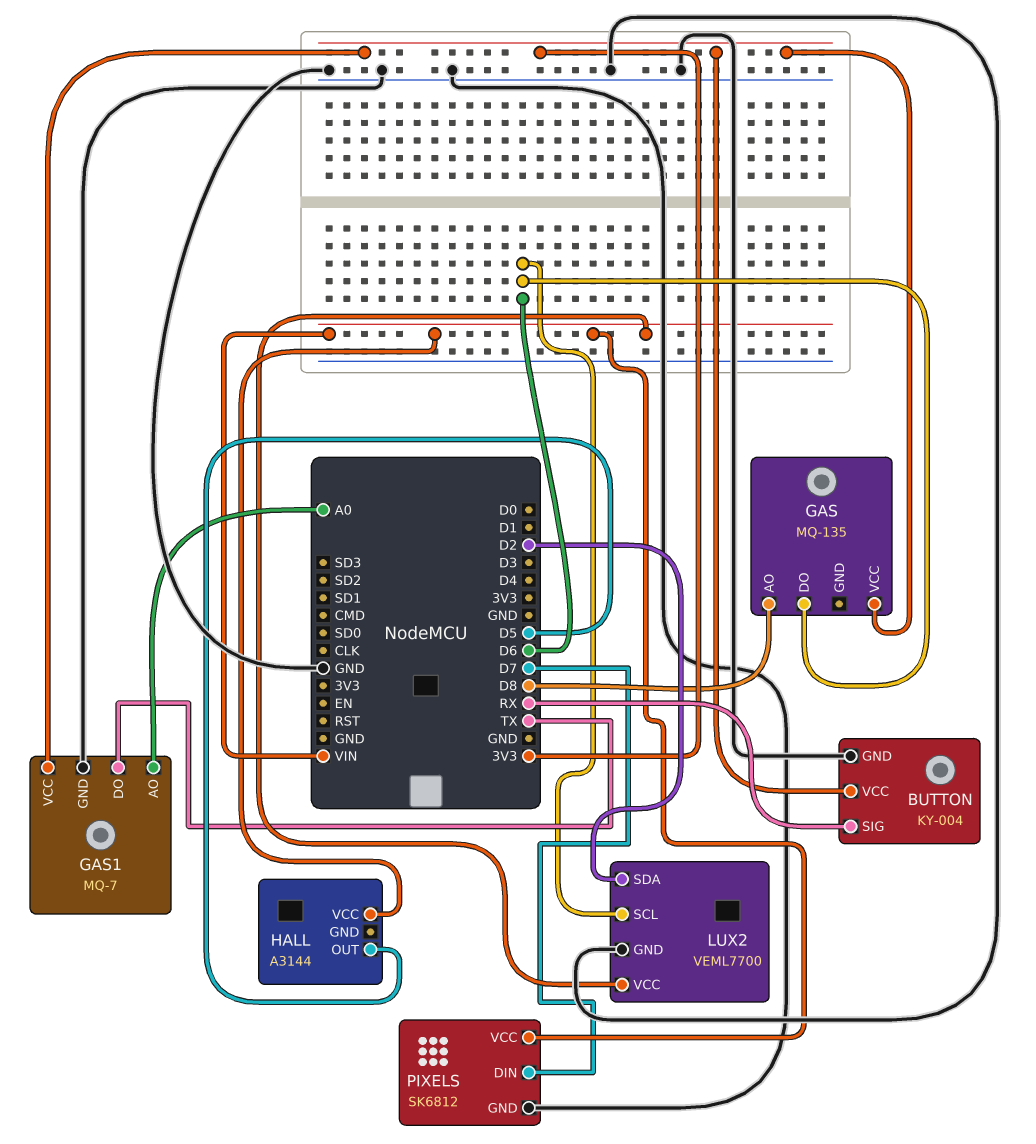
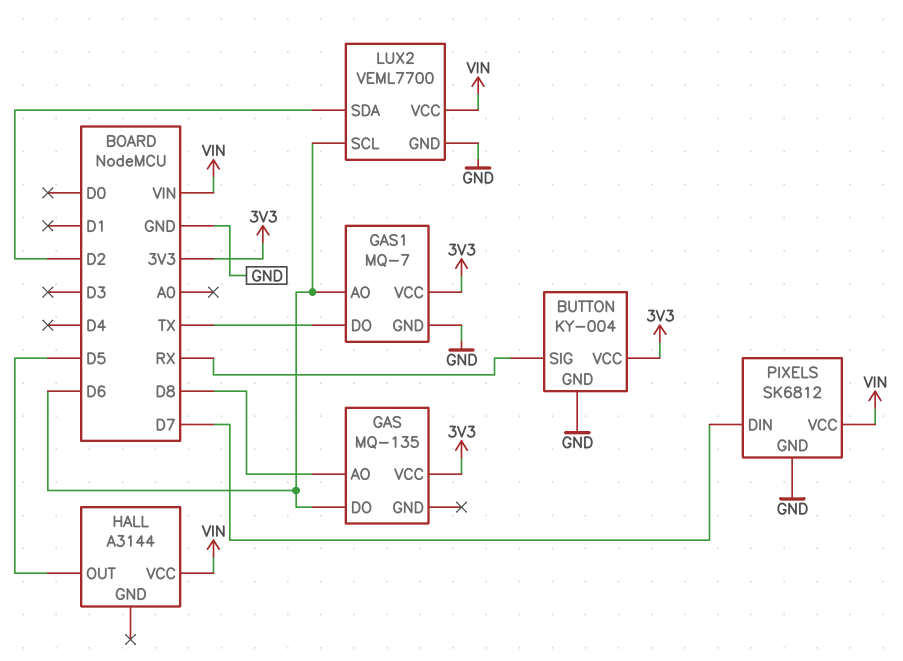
GAS1 pin AO: A0 -> D6

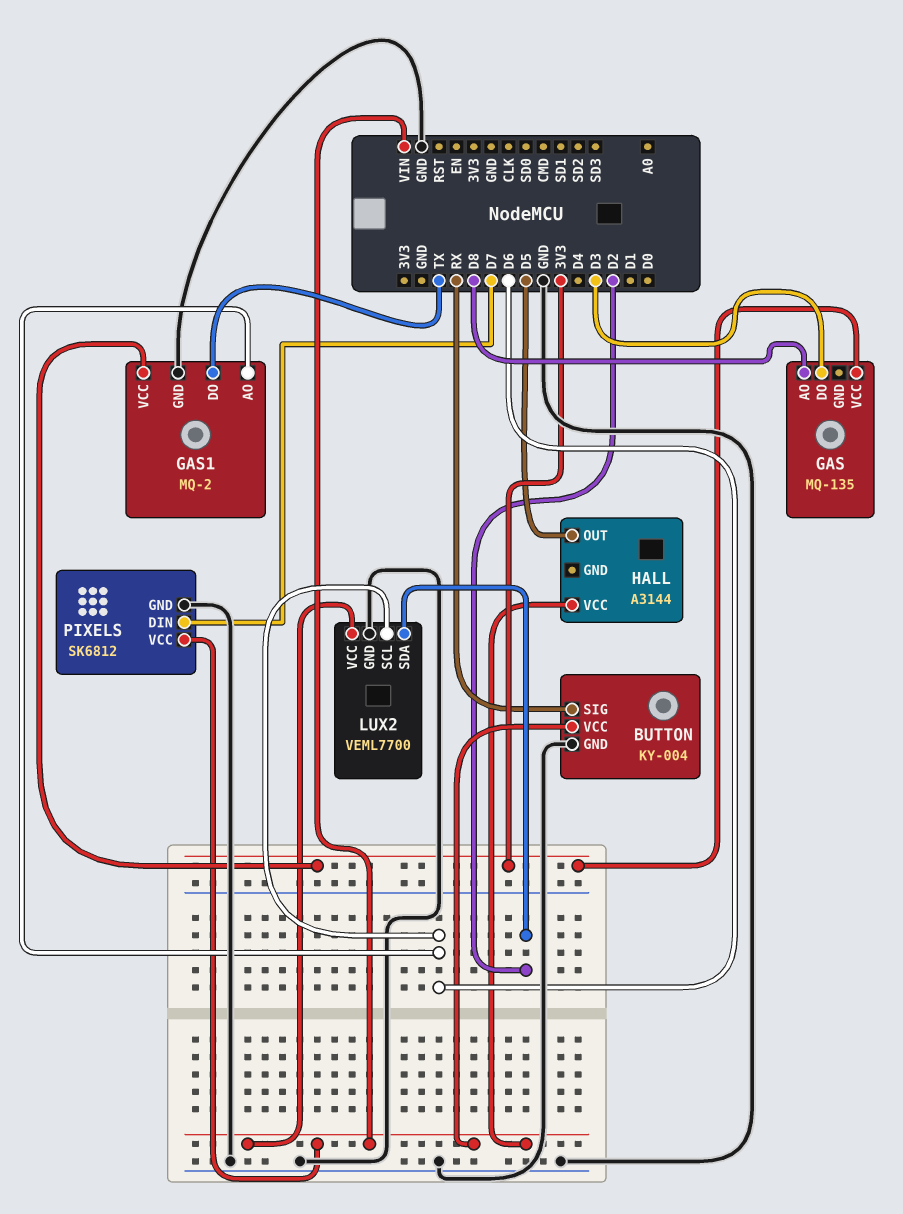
BUTTON pin VCC: 3V3 -> VIN
GAS pin DO: D6 -> D3
GAS1: MQ-7 -> MQ-2

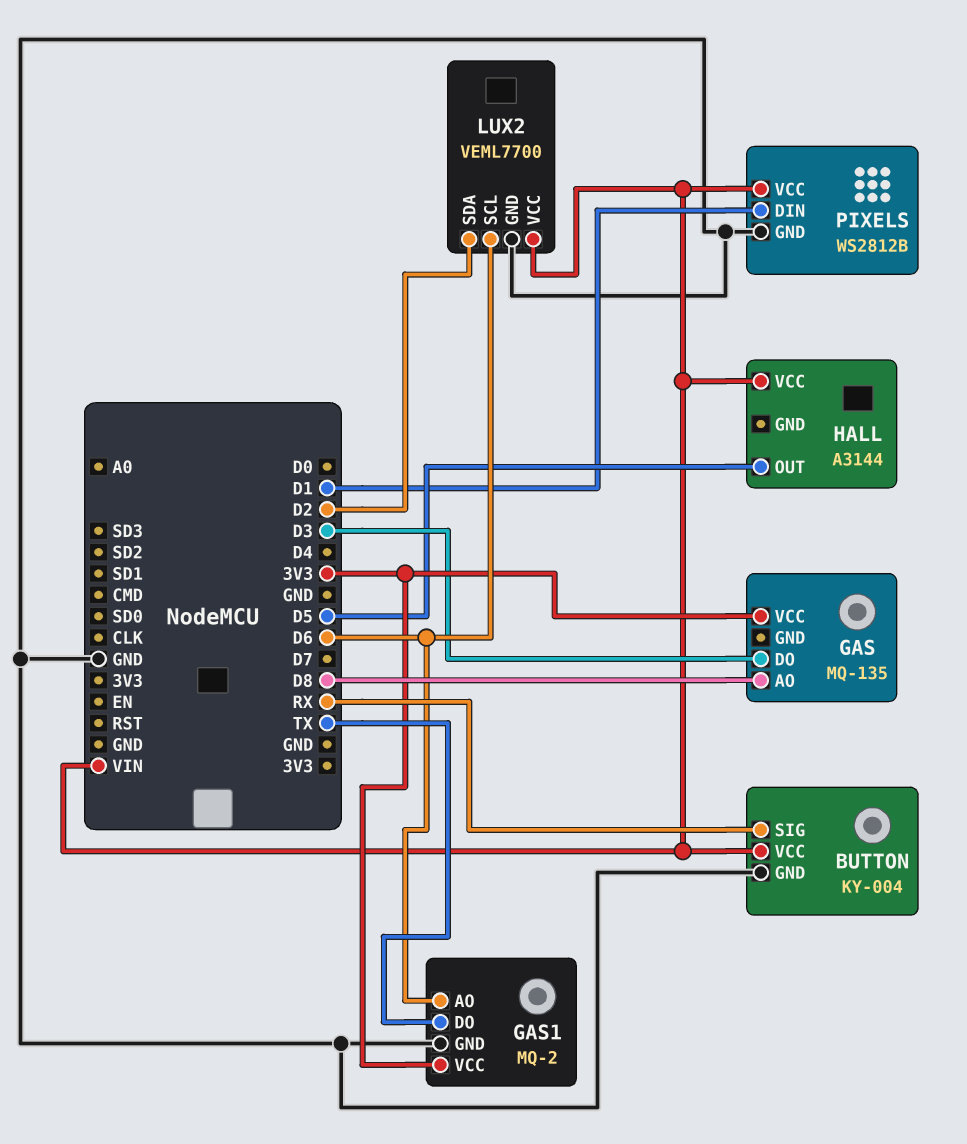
PIXELS: SK6812 -> WS2812B
PIXELS pin DIN: D7 -> D1

